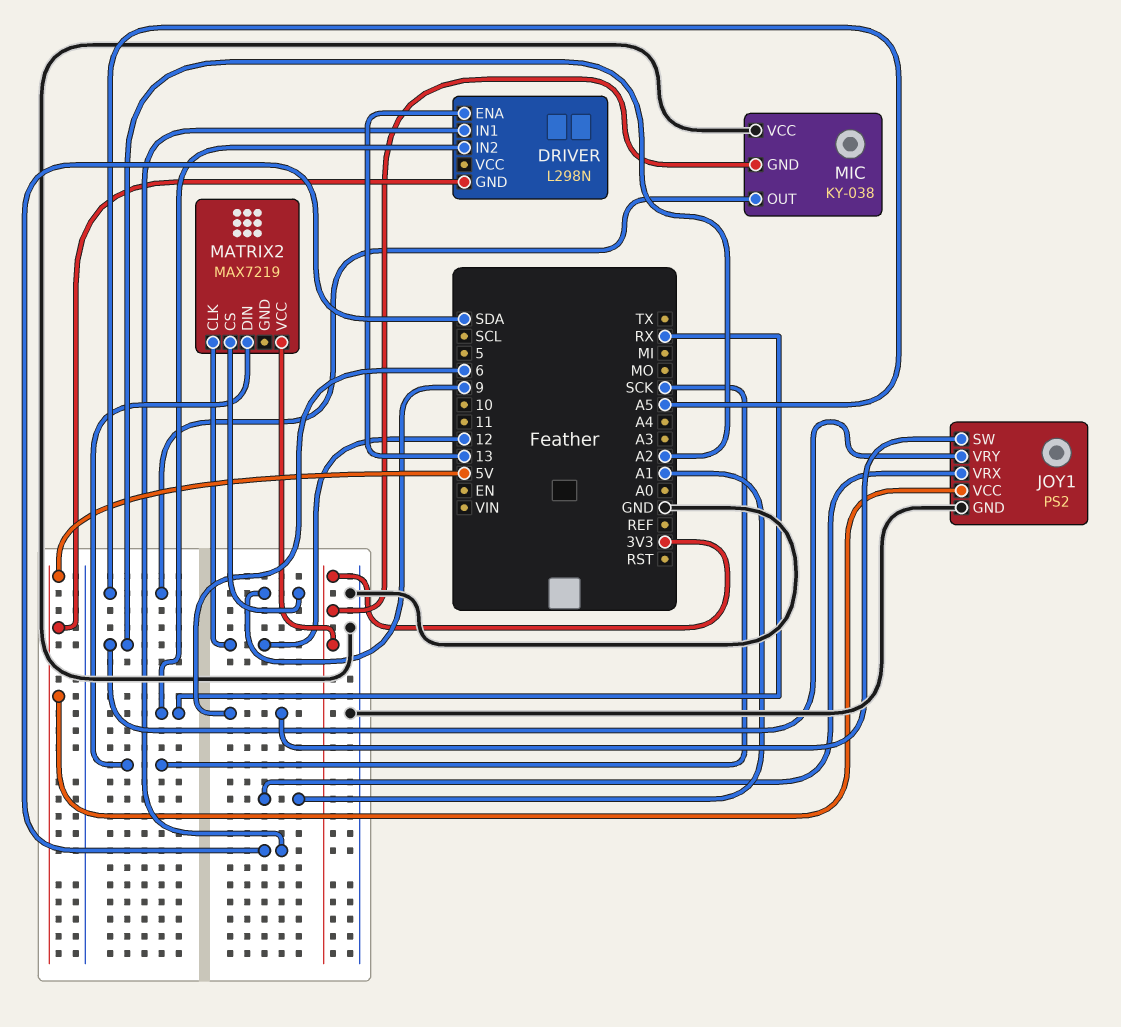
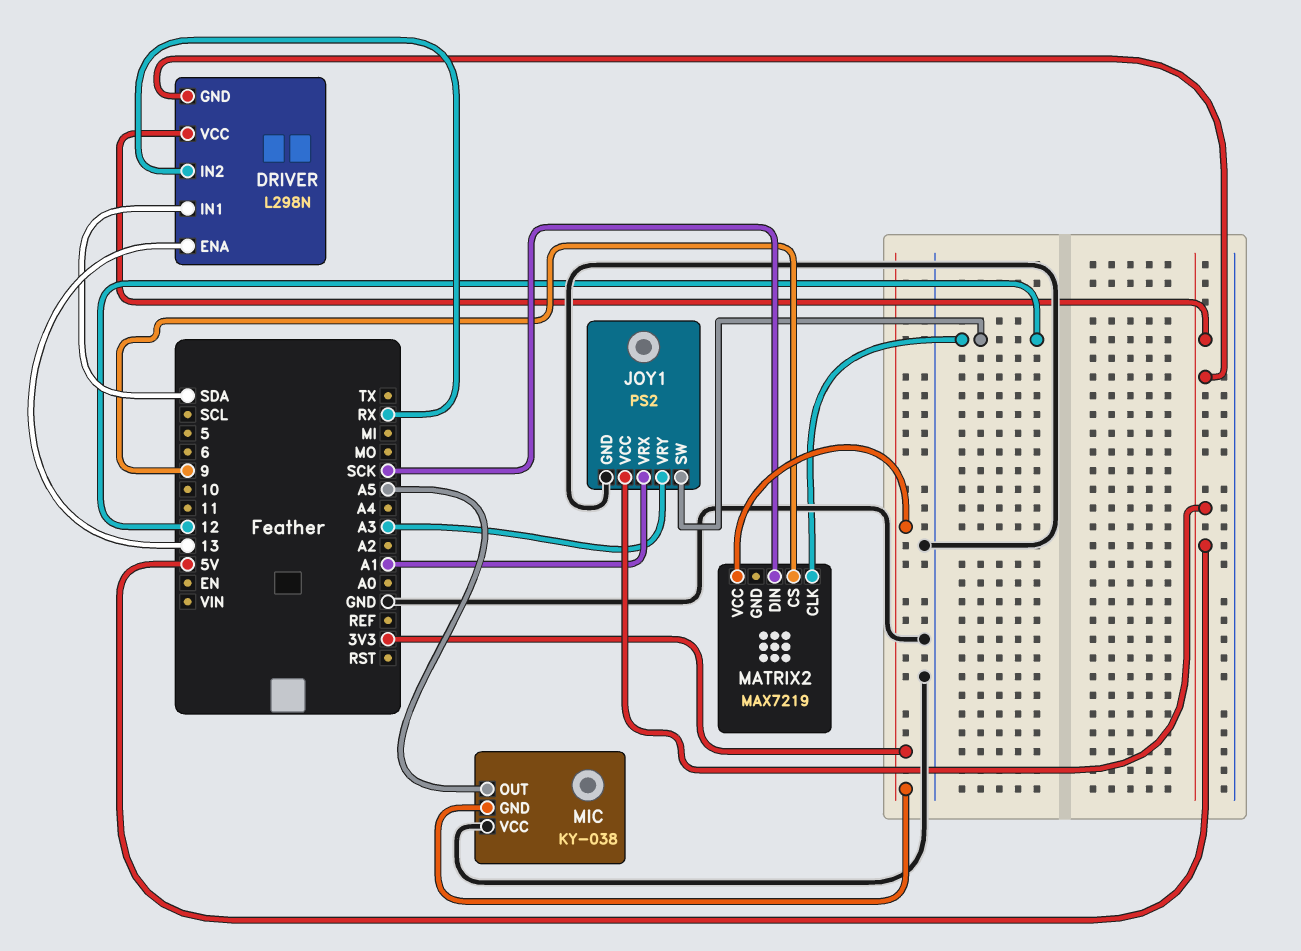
DRIVER pin VCC: none -> 5V
JOY1 pin SW: 6 -> 12
JOY1 pin VRY: A2 -> A3

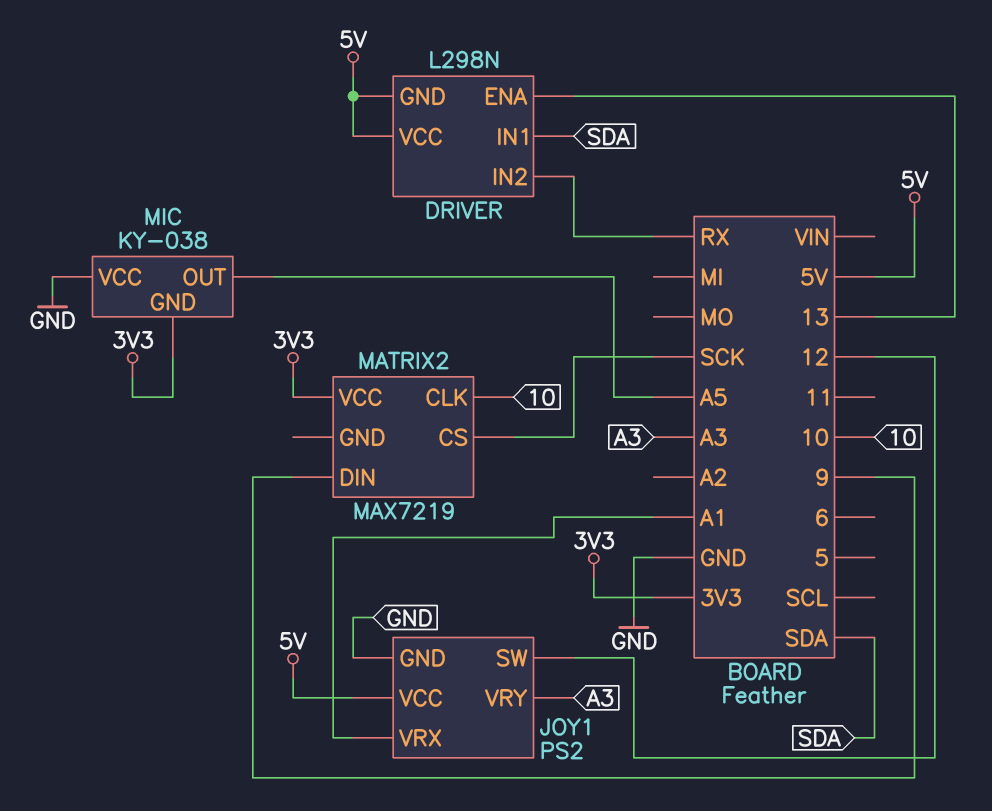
MATRIX2 pin CLK: 12 -> 10
MATRIX2 pin CS: 9 -> SCK
MATRIX2 pin DIN: SCK -> 9

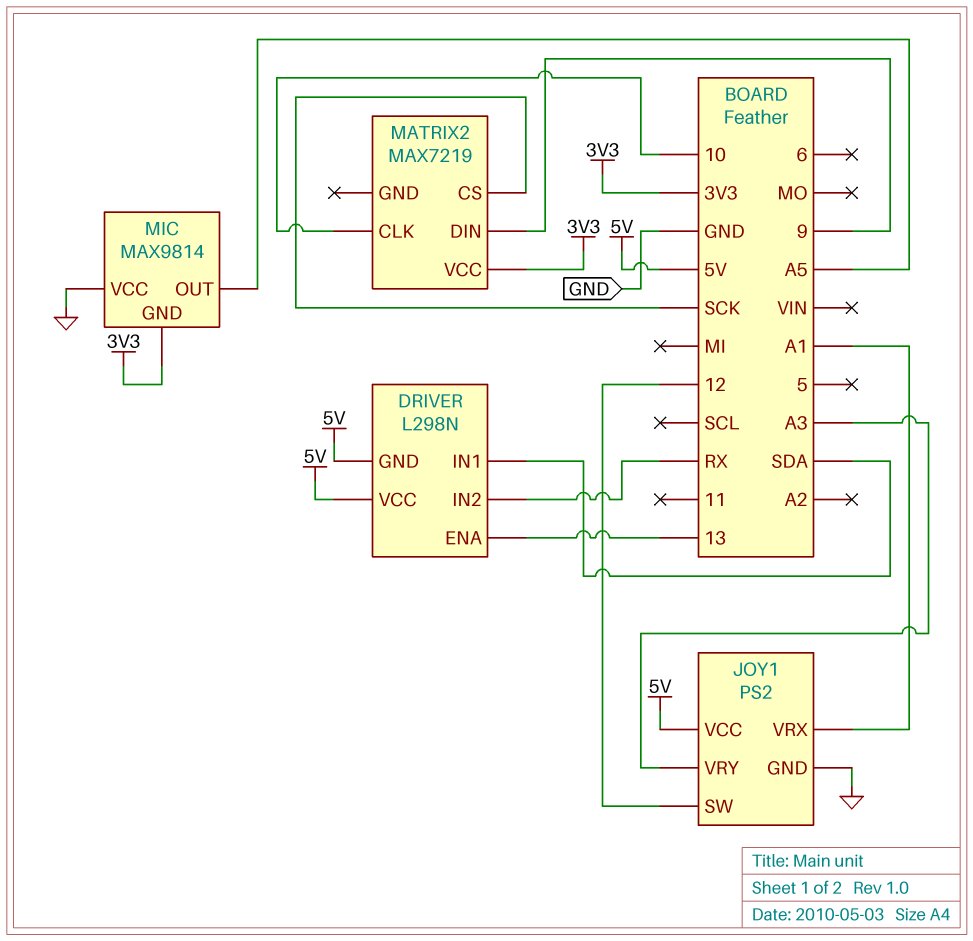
MIC: KY-038 -> MAX9814

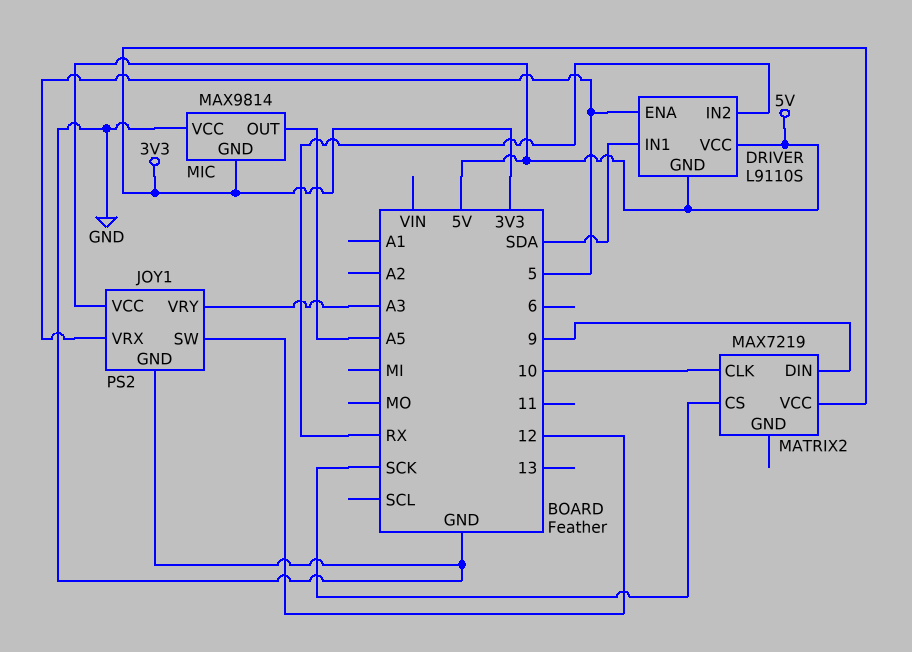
DRIVER: L298N -> L9110S
DRIVER pin ENA: 13 -> 5
JOY1 pin VRX: A1 -> 5

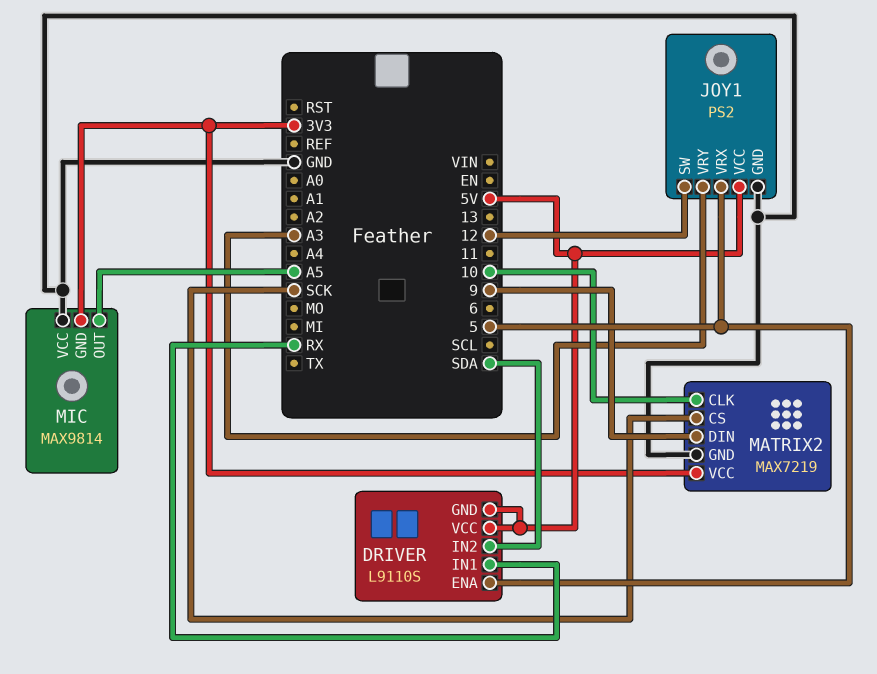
DRIVER pin IN1: SDA -> RX
DRIVER pin IN2: RX -> SDA
MATRIX2 pin GND: none -> GND

